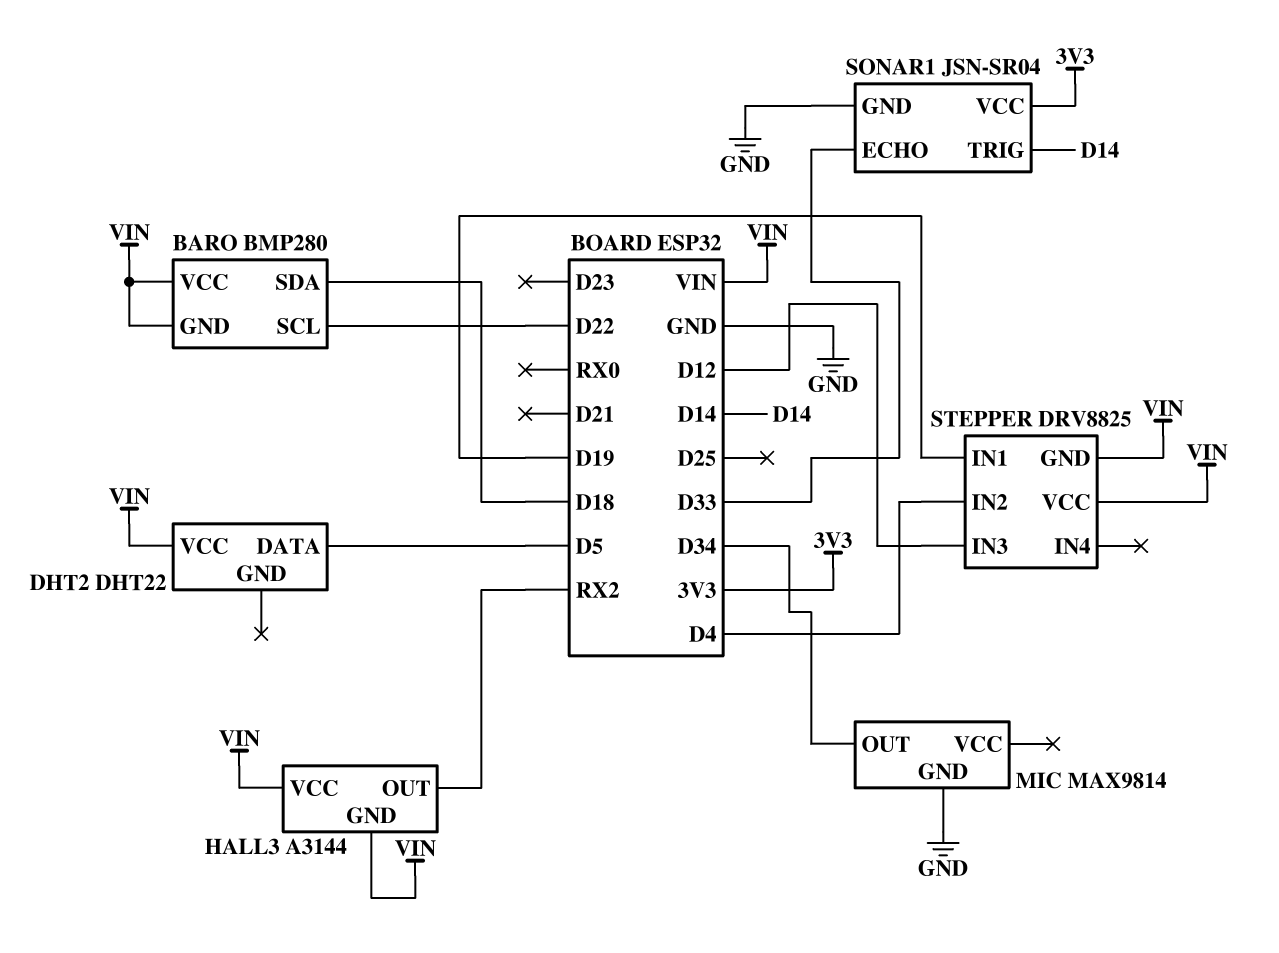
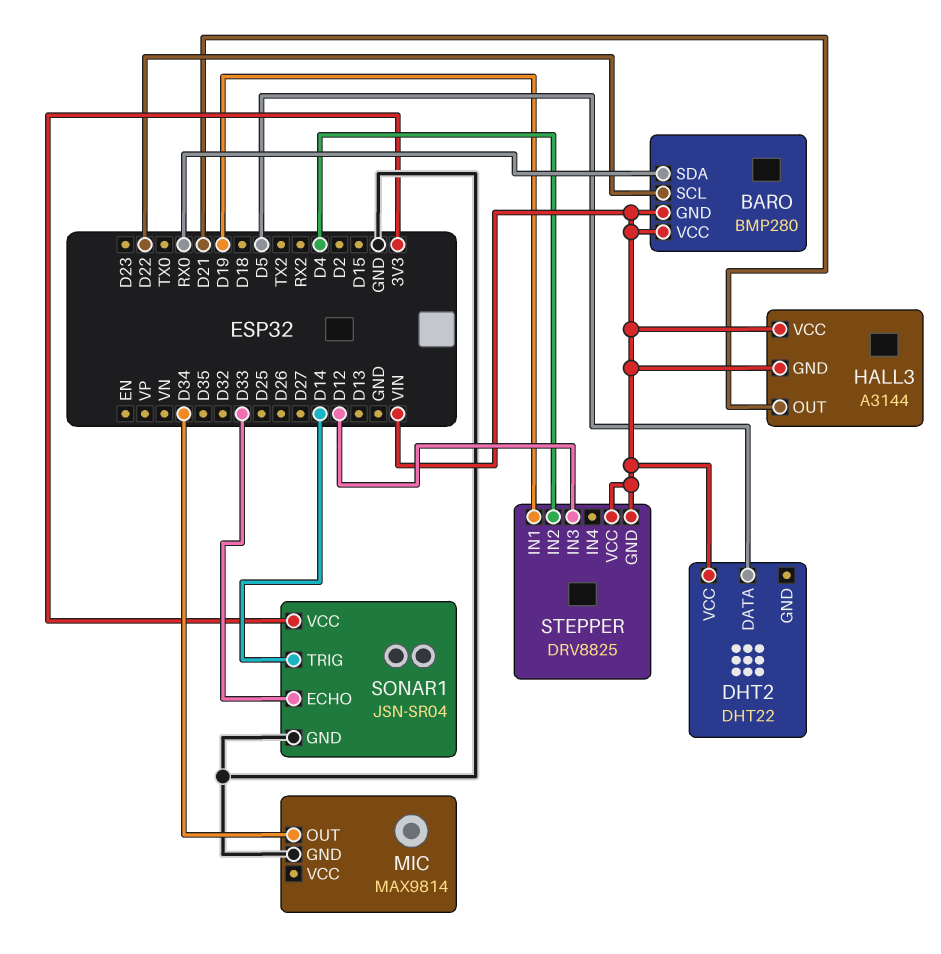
BARO pin SDA: D18 -> RX0
HALL3 pin OUT: RX2 -> D21

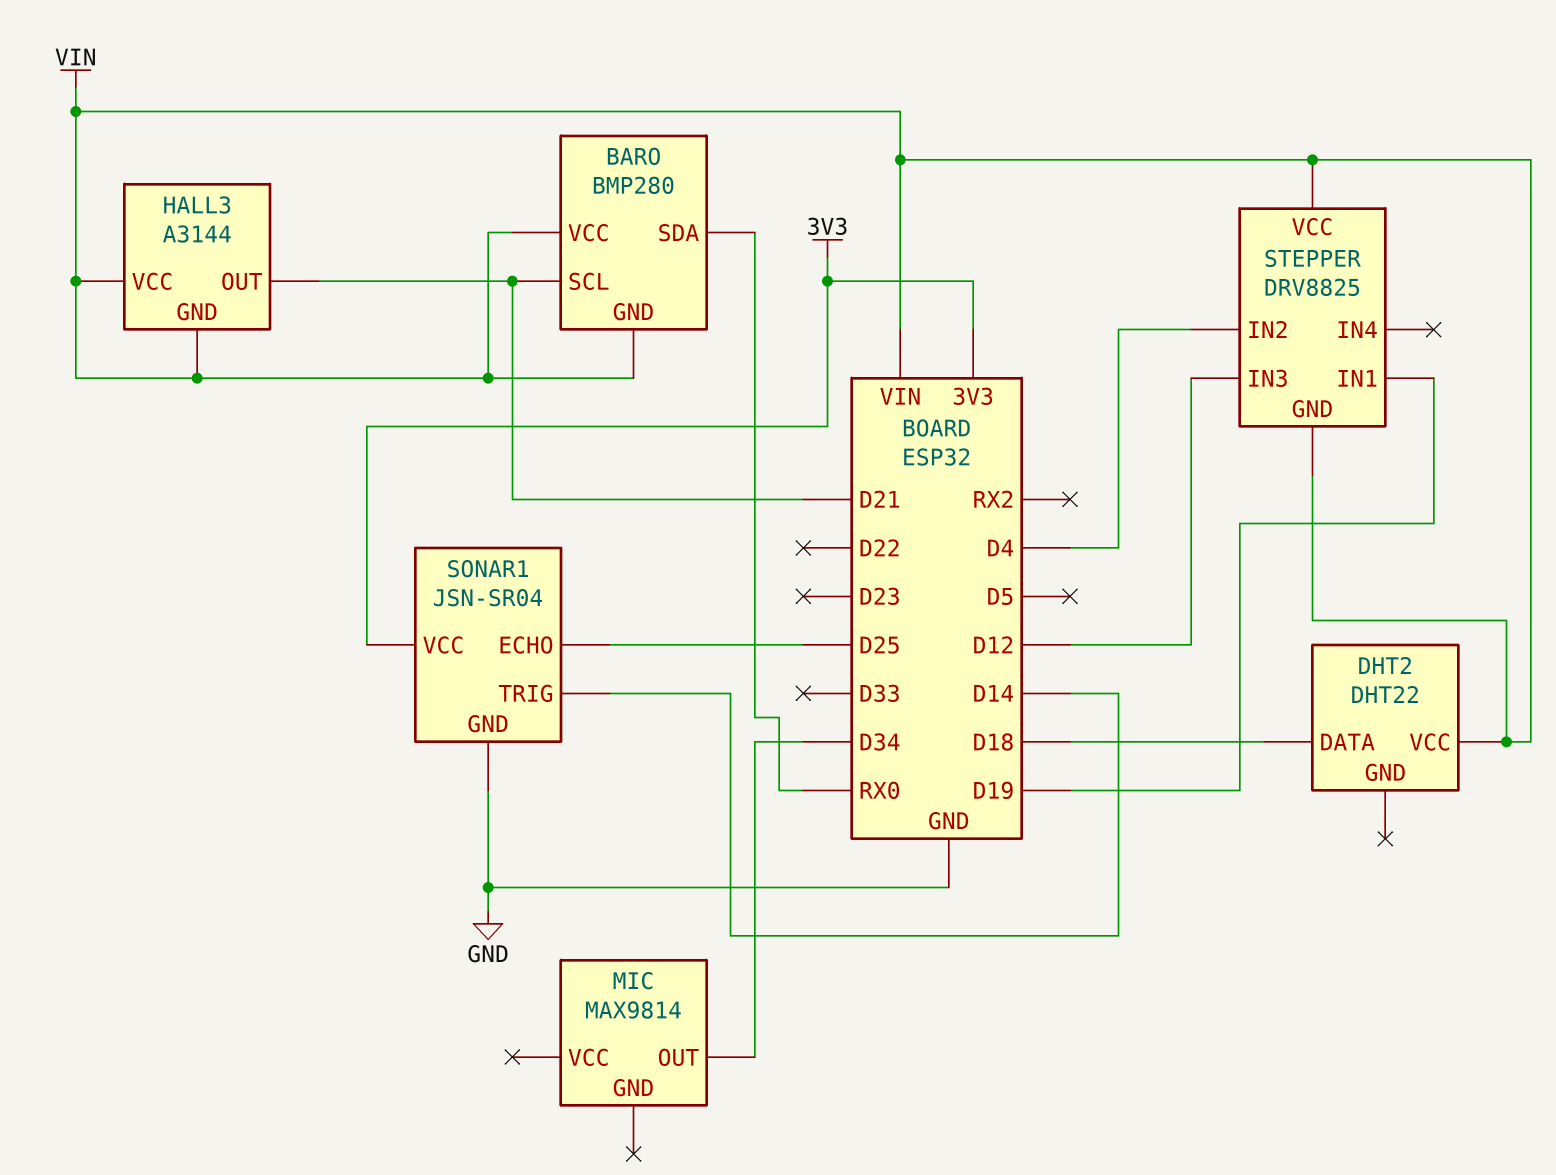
BARO pin SCL: D22 -> D21
DHT2 pin DATA: D5 -> D18
MIC pin GND: GND -> none
SONAR1 pin ECHO: D33 -> D25

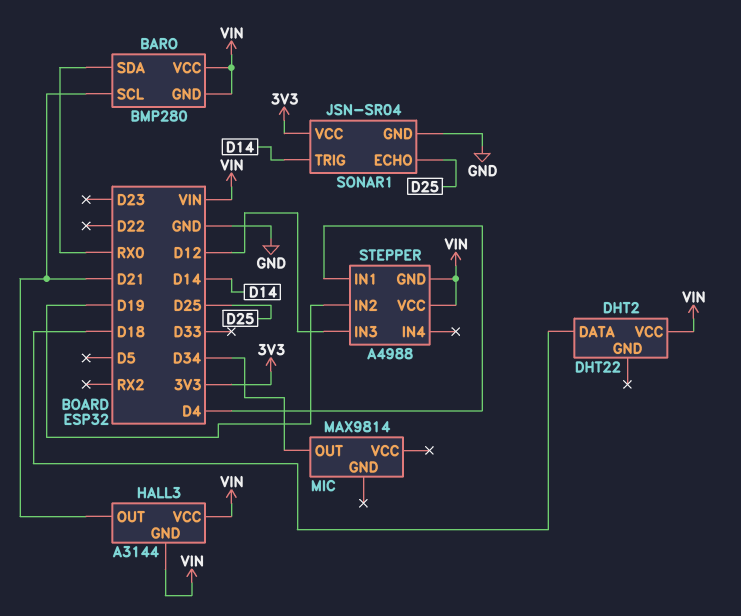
STEPPER: DRV8825 -> A4988
STEPPER pin IN1: D19 -> D4
STEPPER pin IN2: D4 -> D19

